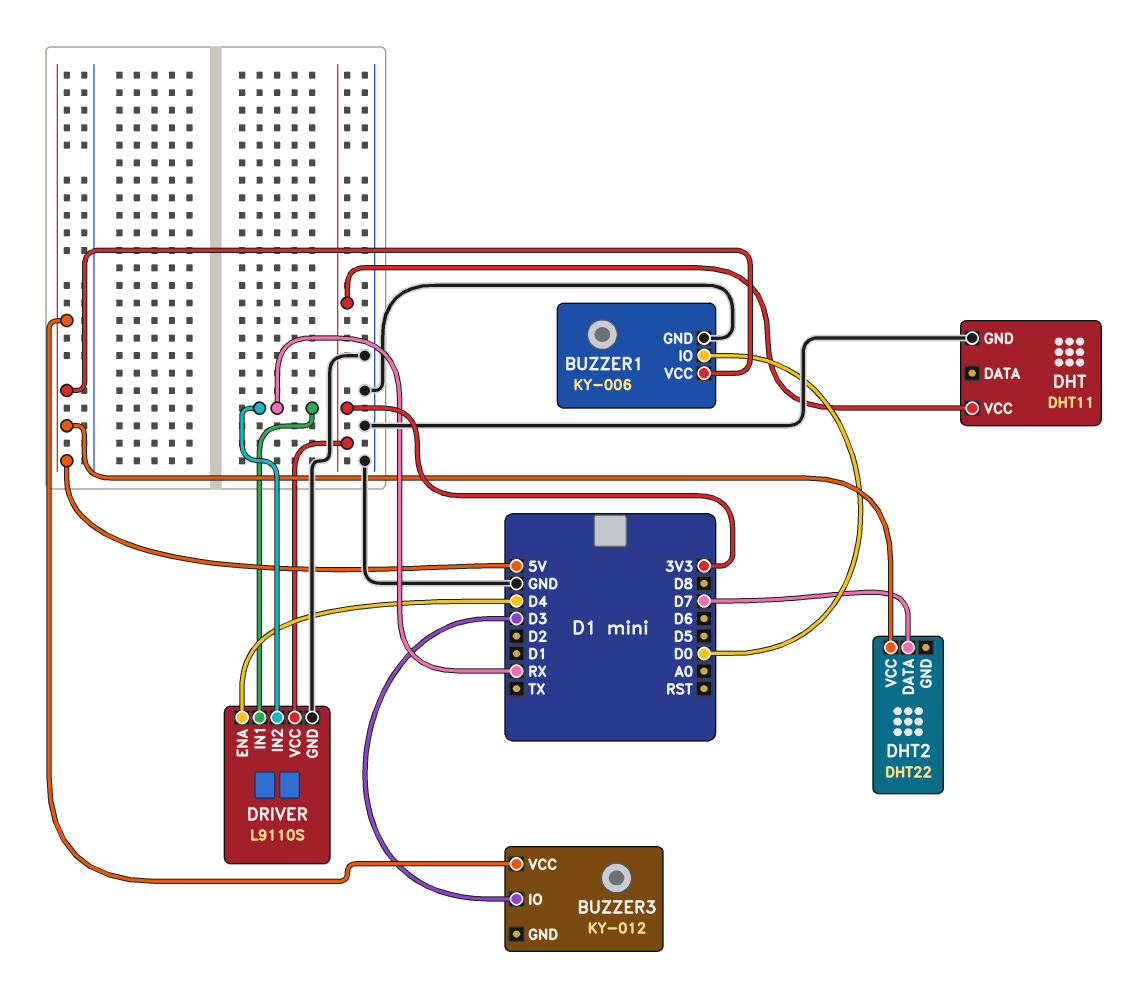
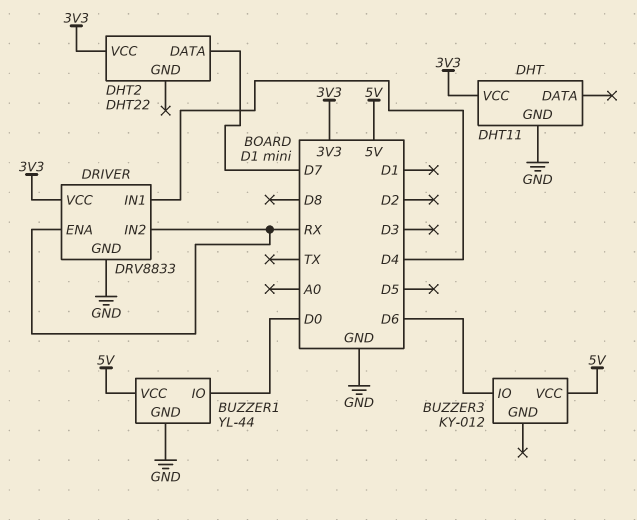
BUZZER1: KY-006 -> YL-44
BUZZER3 pin IO: D3 -> D6
DHT2 pin VCC: 5V -> 3V3
DRIVER: L9110S -> DRV8833
DRIVER pin ENA: D4 -> RX
DRIVER pin IN1: RX -> D4

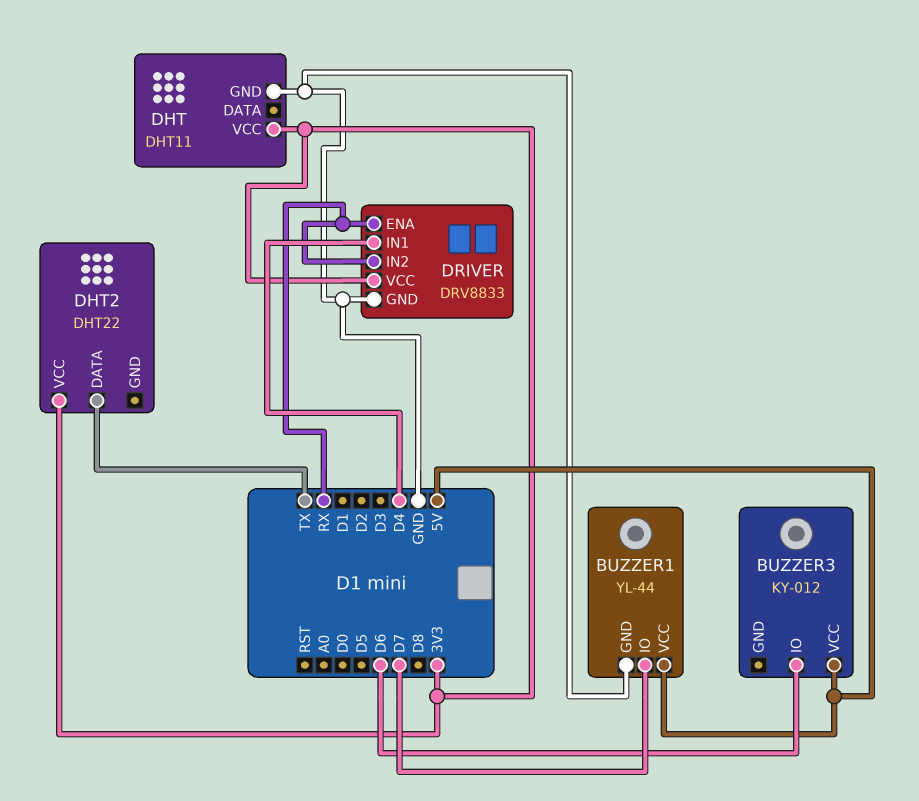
BUZZER1 pin IO: D0 -> D7
DHT2 pin DATA: D7 -> TX

